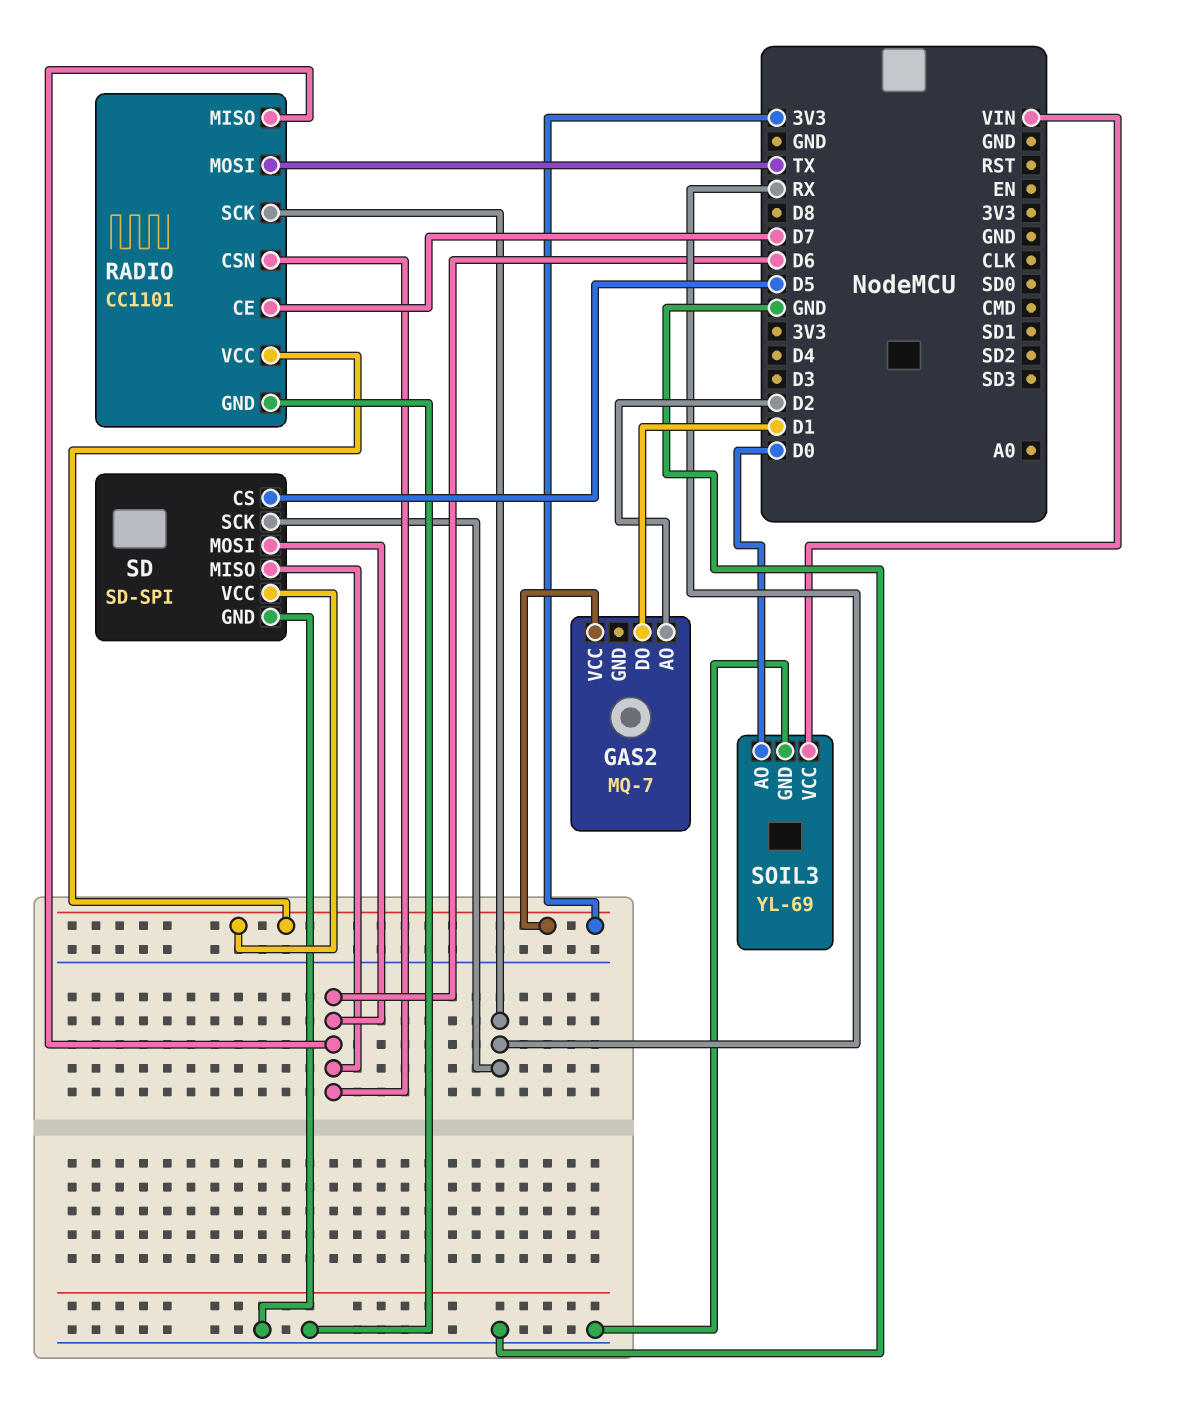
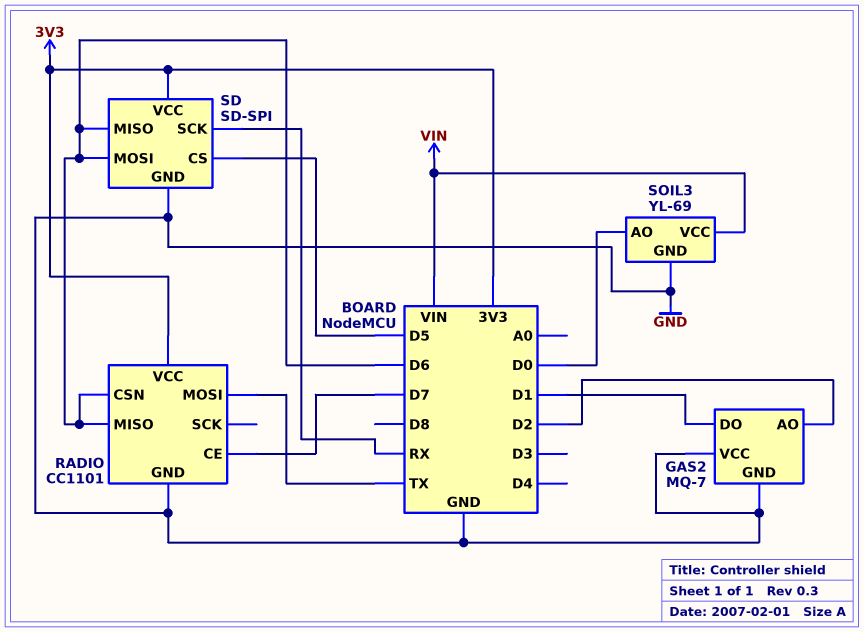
GAS2 pin GND: none -> GND
GAS2 pin VCC: 3V3 -> GND
RADIO pin SCK: RX -> none

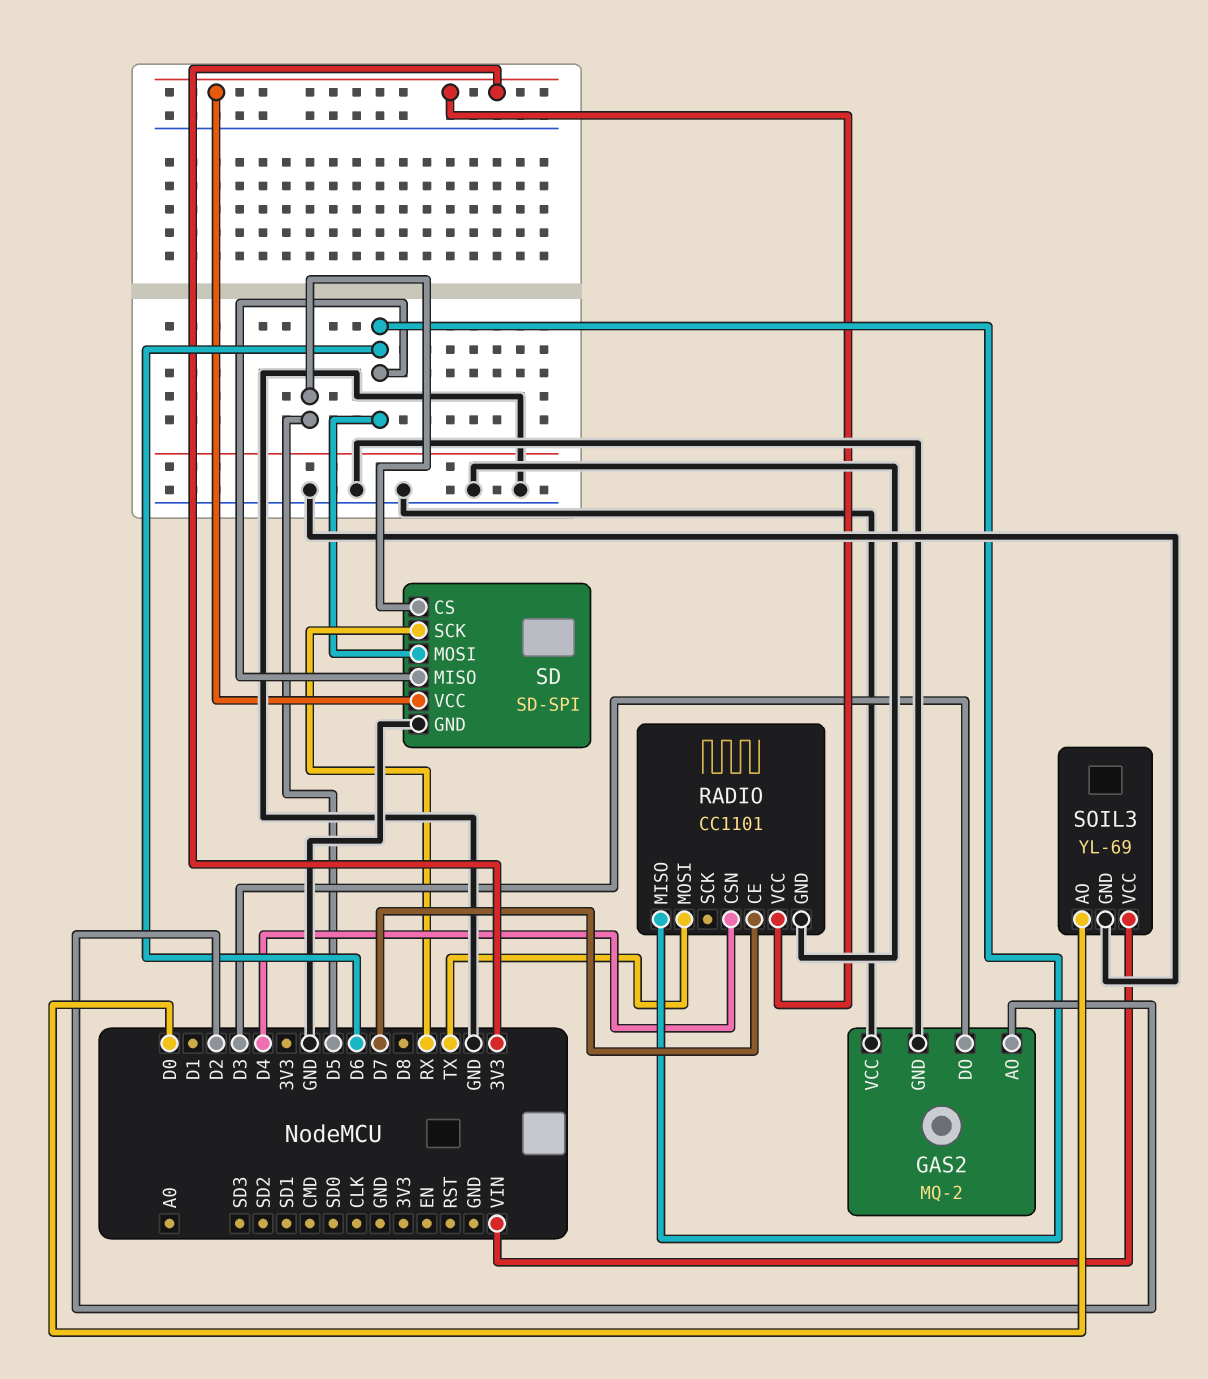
GAS2: MQ-7 -> MQ-2
GAS2 pin DO: D1 -> D3
RADIO pin CSN: D6 -> D4

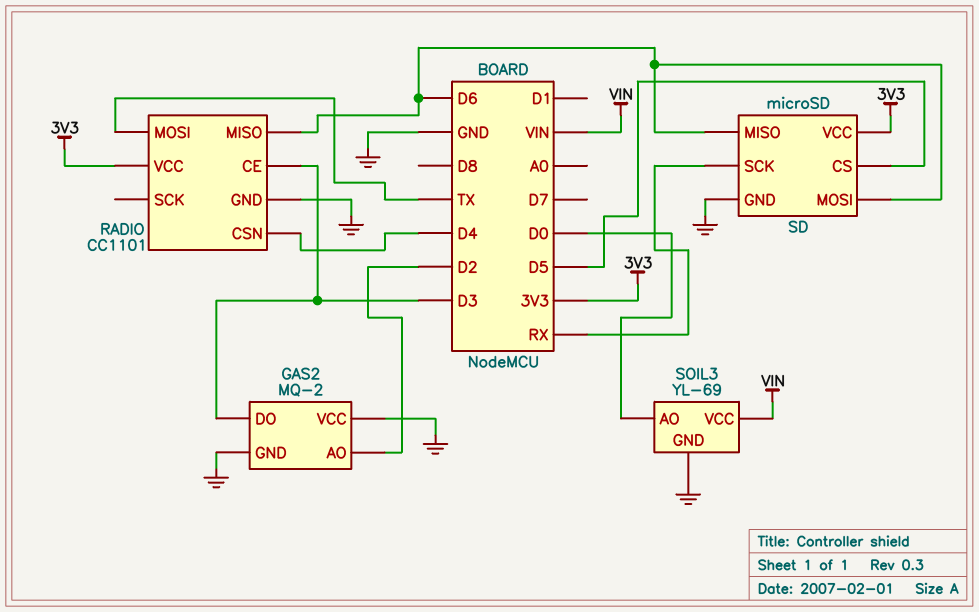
RADIO pin CE: D7 -> D3
SD: SD-SPI -> microSD

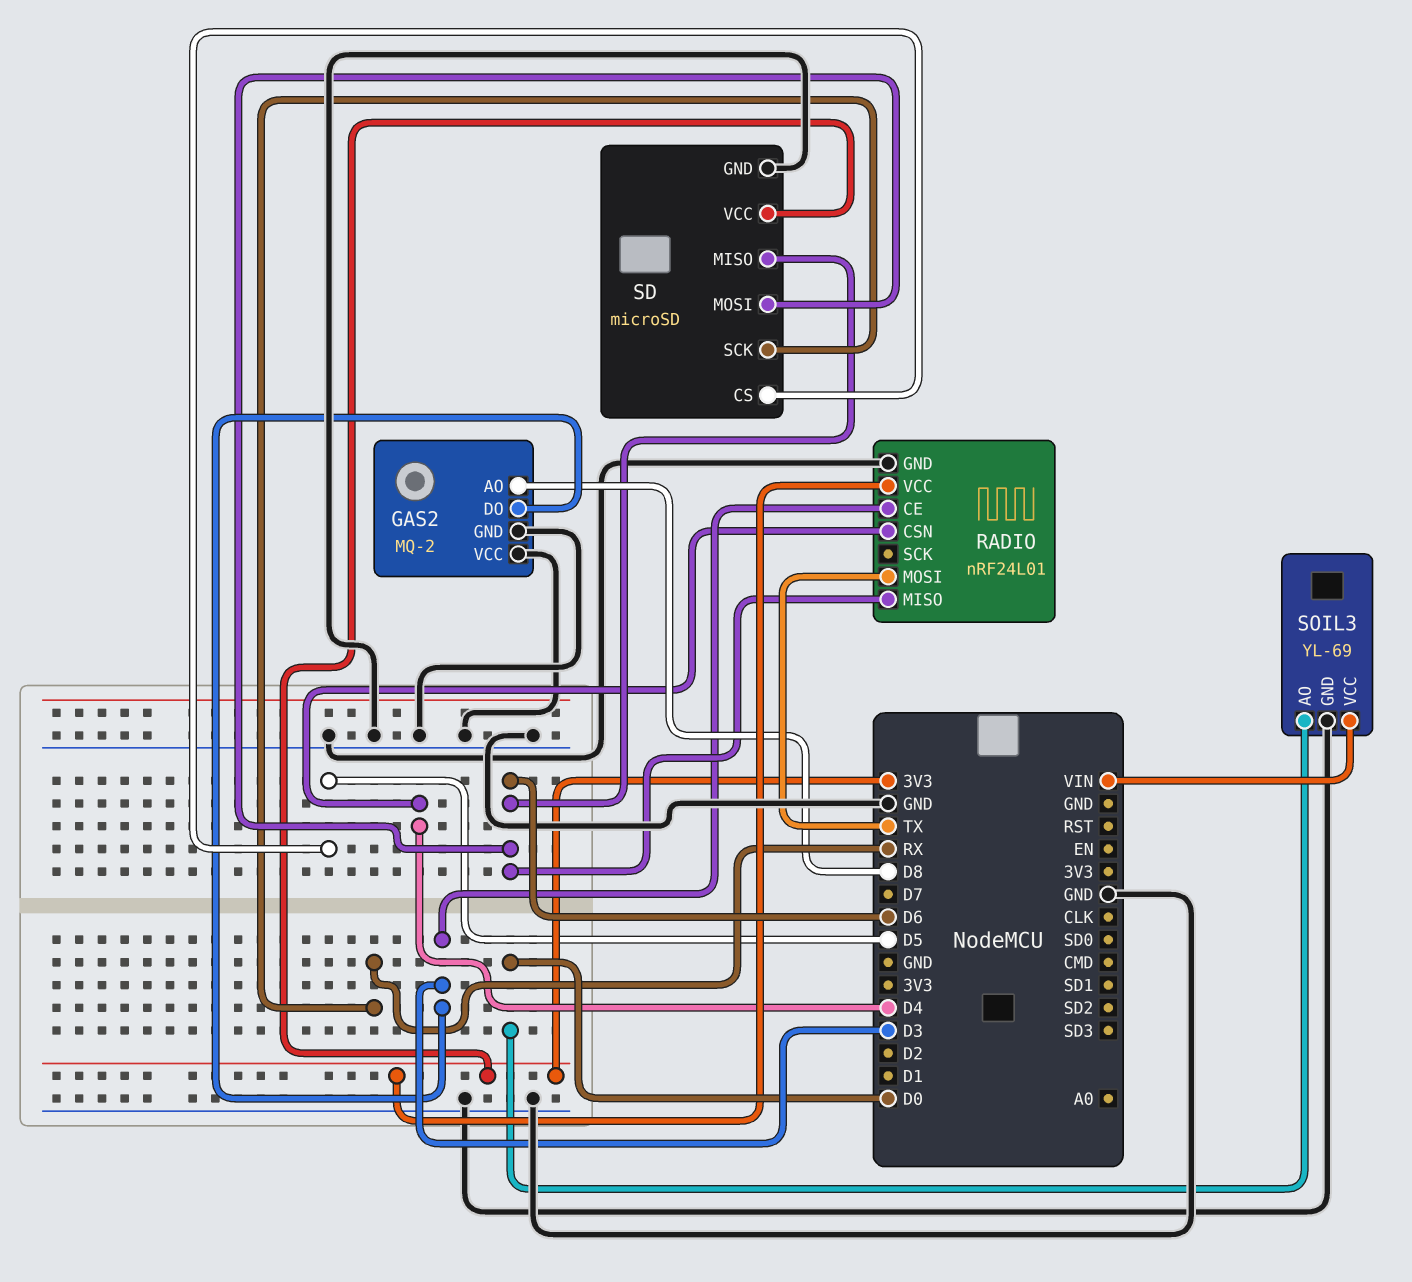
GAS2 pin AO: D2 -> D8
RADIO: CC1101 -> nRF24L01

